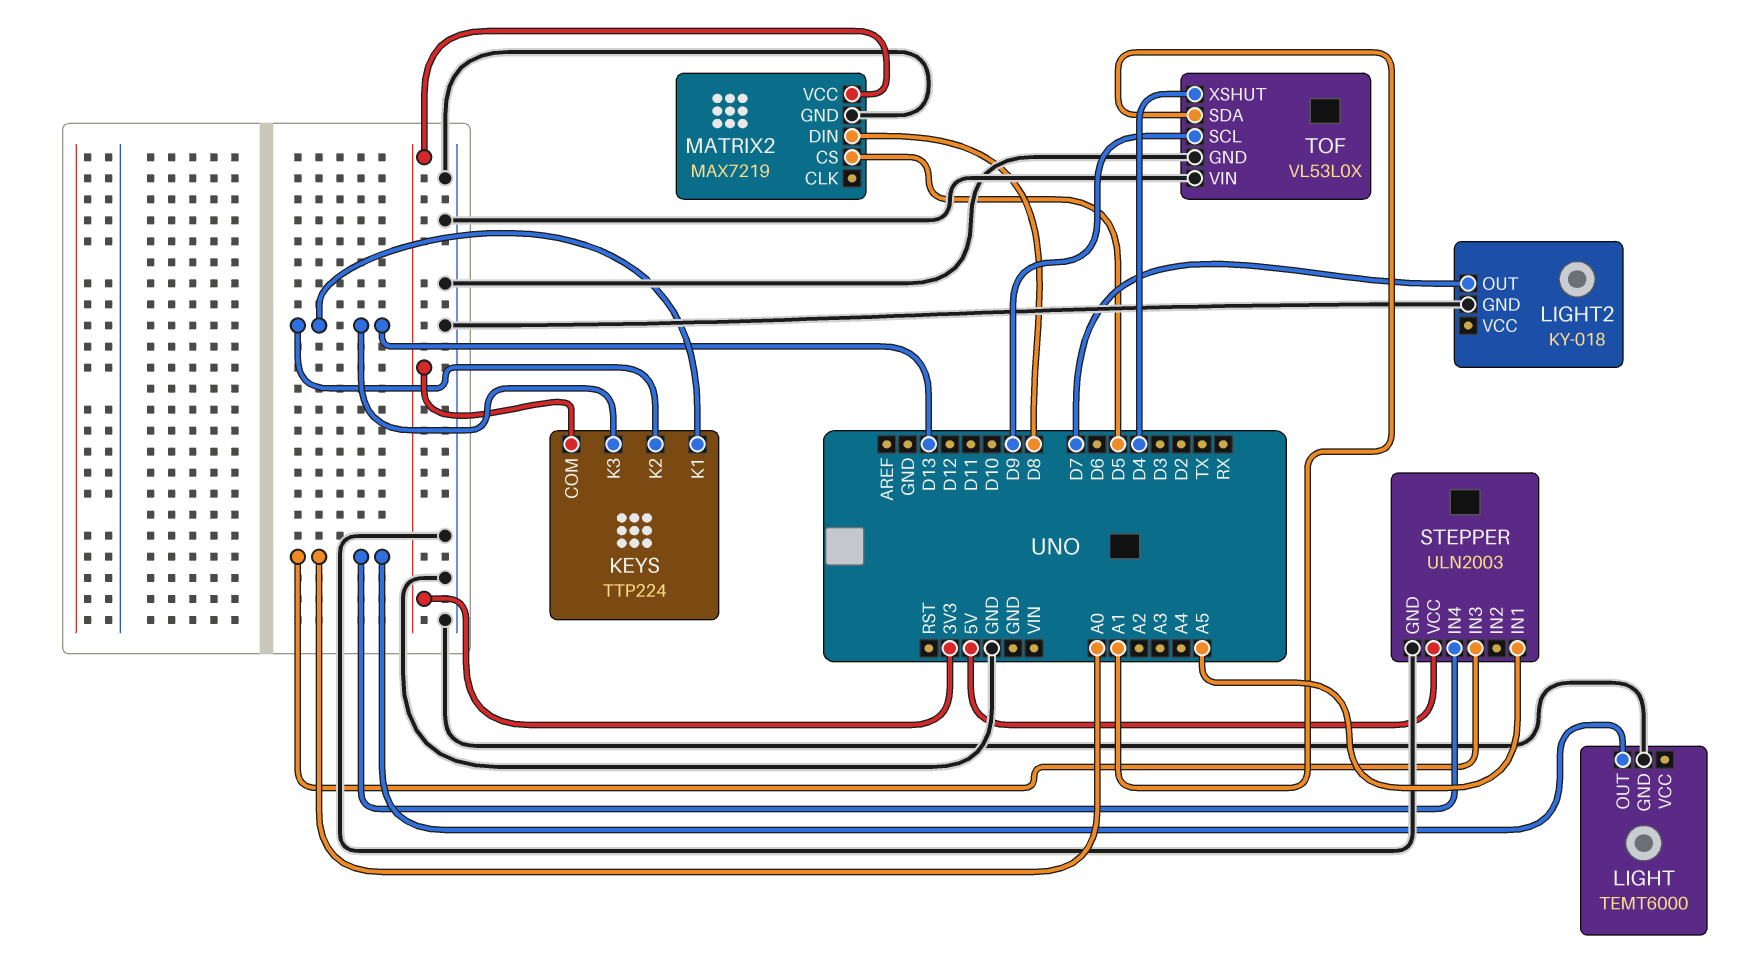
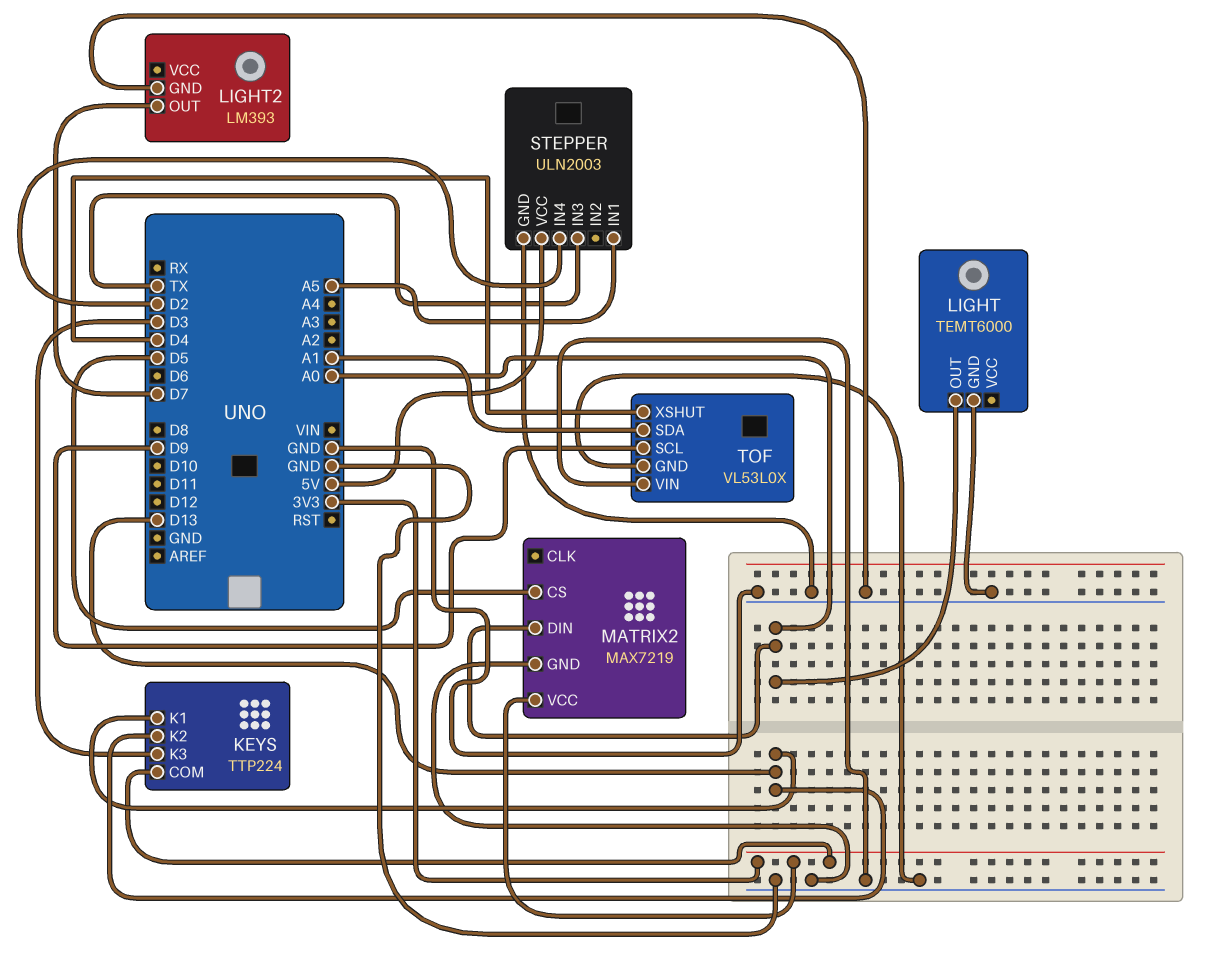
KEYS pin K3: D13 -> D3
LIGHT2: KY-018 -> LM393
MATRIX2 pin DIN: D8 -> A0
STEPPER pin IN3: A0 -> TX
STEPPER pin IN4: A0 -> D2

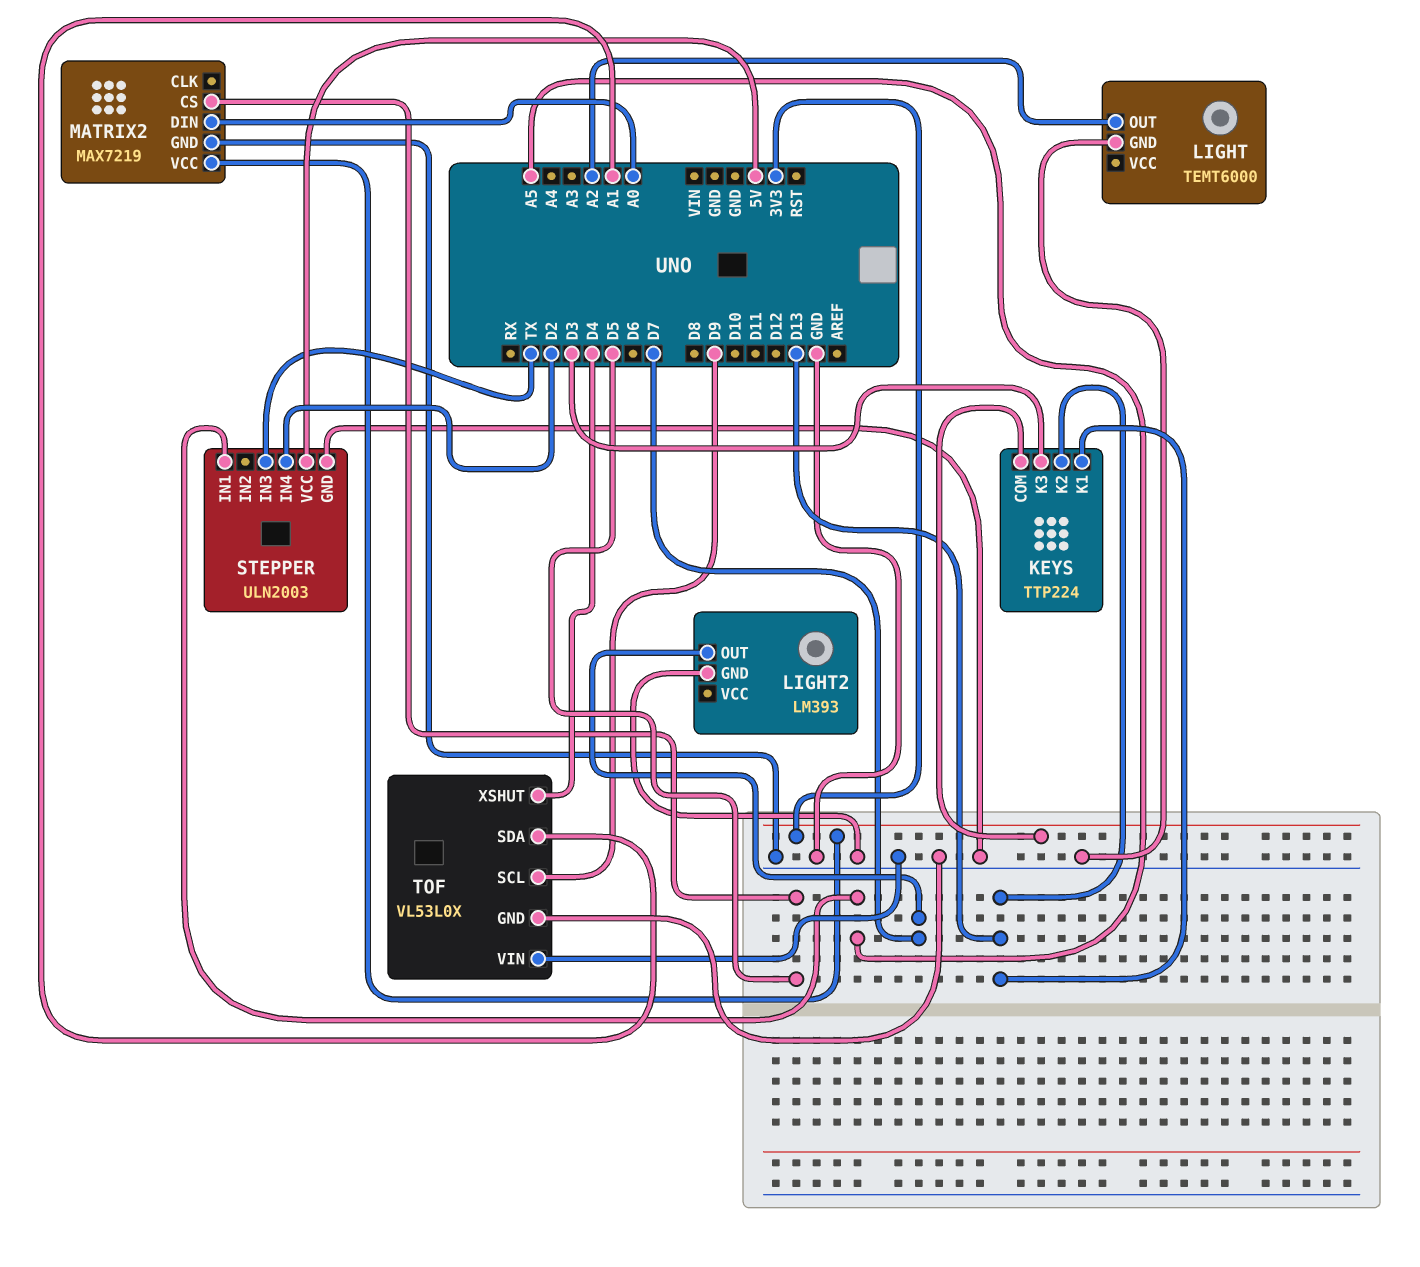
LIGHT pin OUT: A0 -> A2

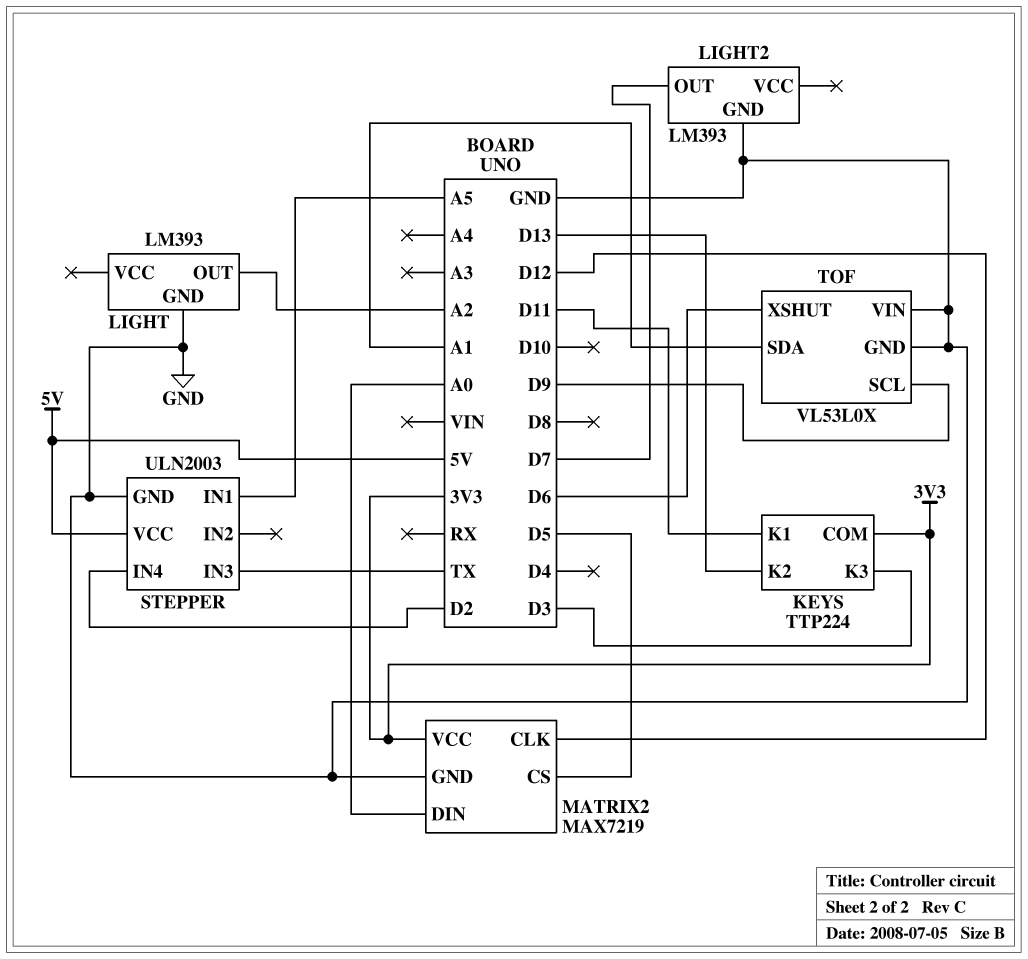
KEYS pin K1: D13 -> D11
LIGHT: TEMT6000 -> LM393
MATRIX2 pin CLK: none -> D12
TOF pin XSHUT: D4 -> D6

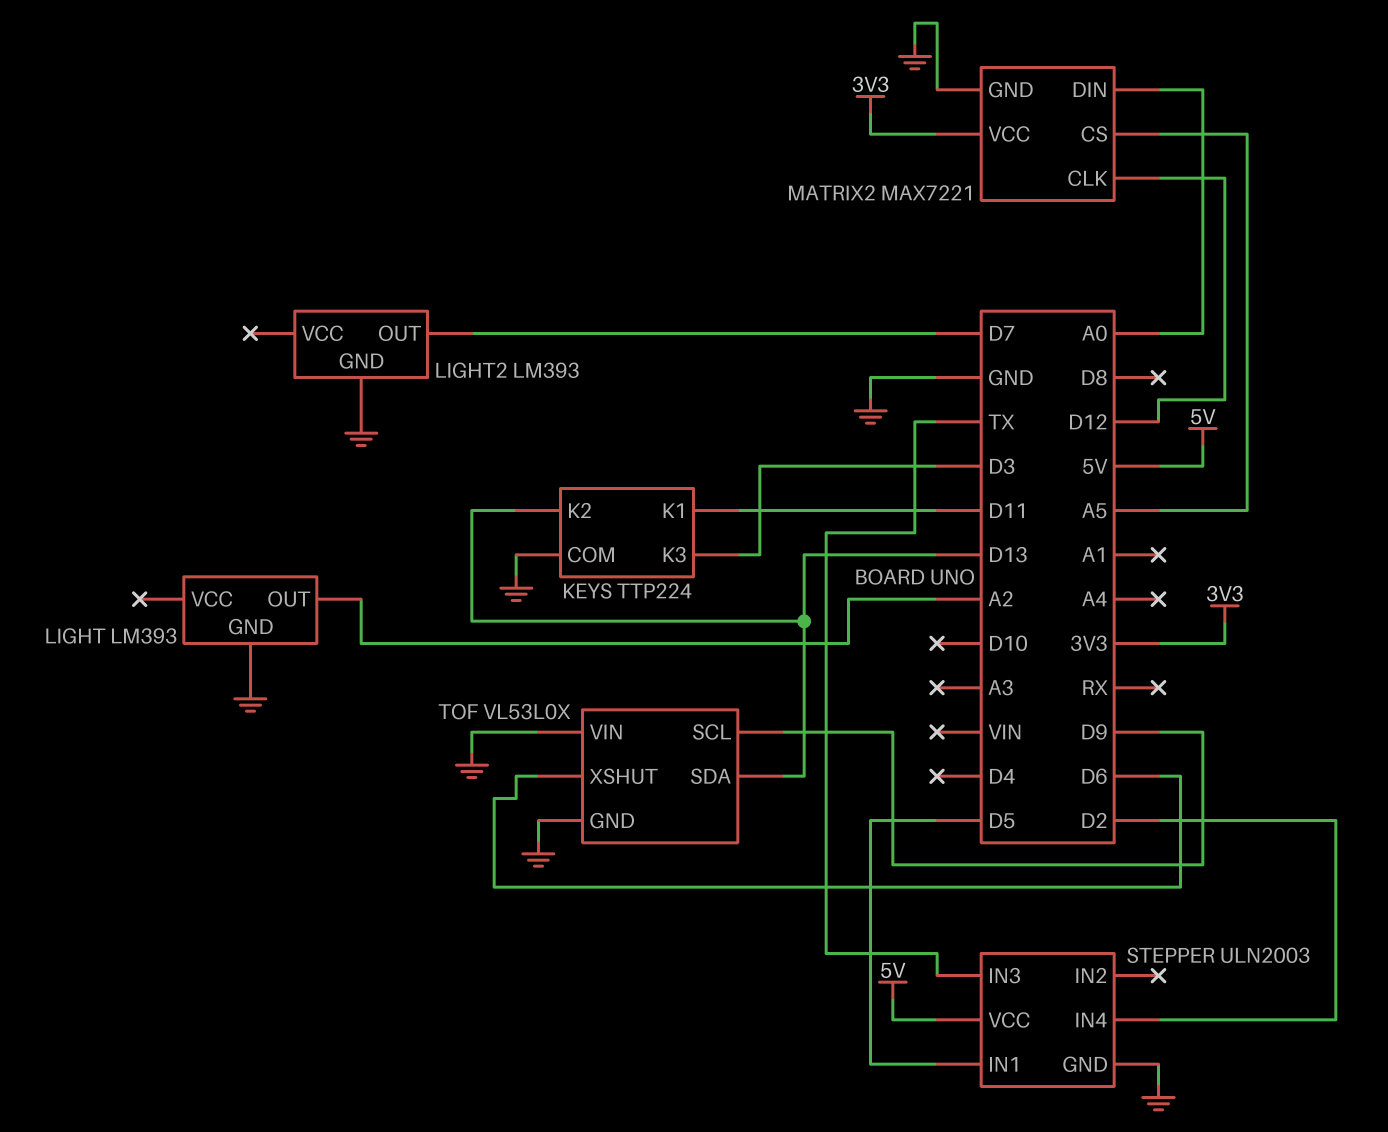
KEYS pin COM: 3V3 -> GND
MATRIX2: MAX7219 -> MAX7221
MATRIX2 pin CS: D5 -> A5
STEPPER pin IN1: A5 -> D5
TOF pin SDA: A1 -> D13

